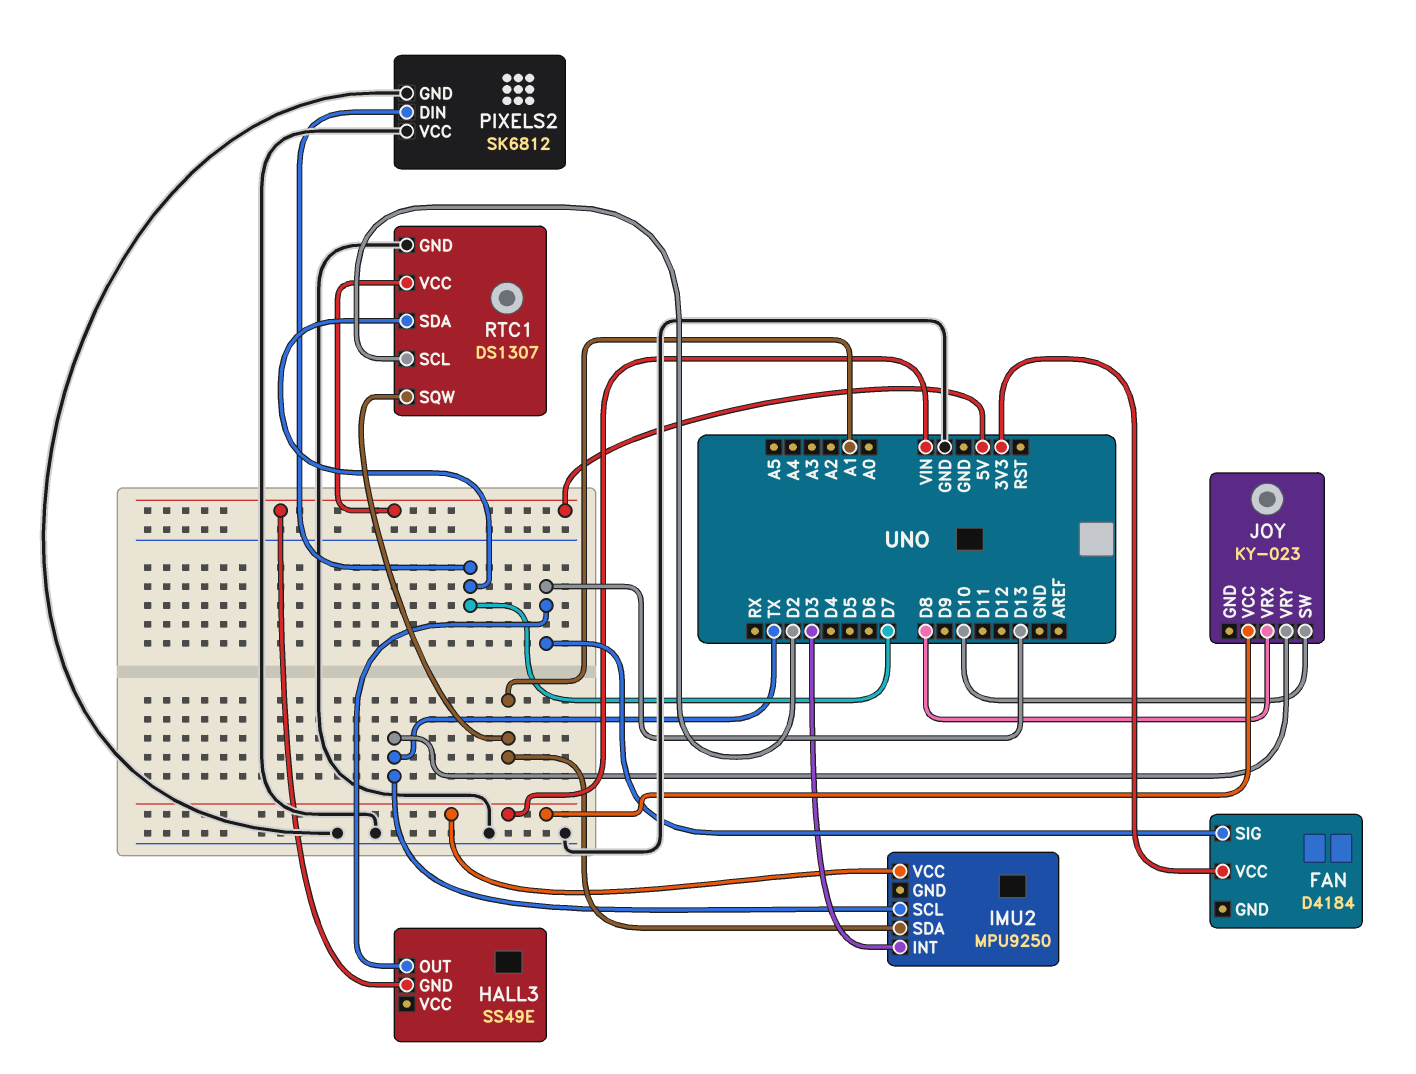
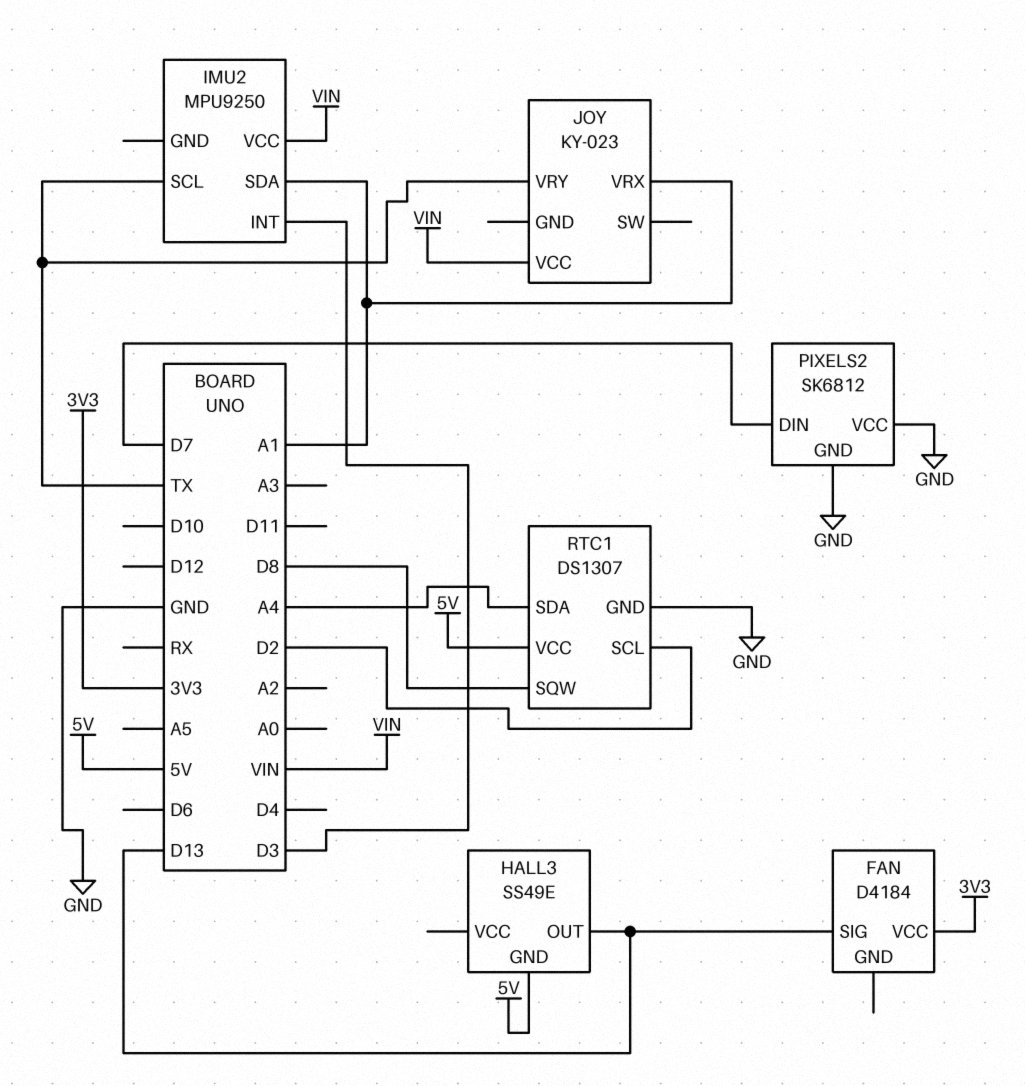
JOY pin SW: D10 -> none
JOY pin VRX: D8 -> A1
RTC1 pin SDA: D7 -> A4
RTC1 pin SQW: A1 -> D8

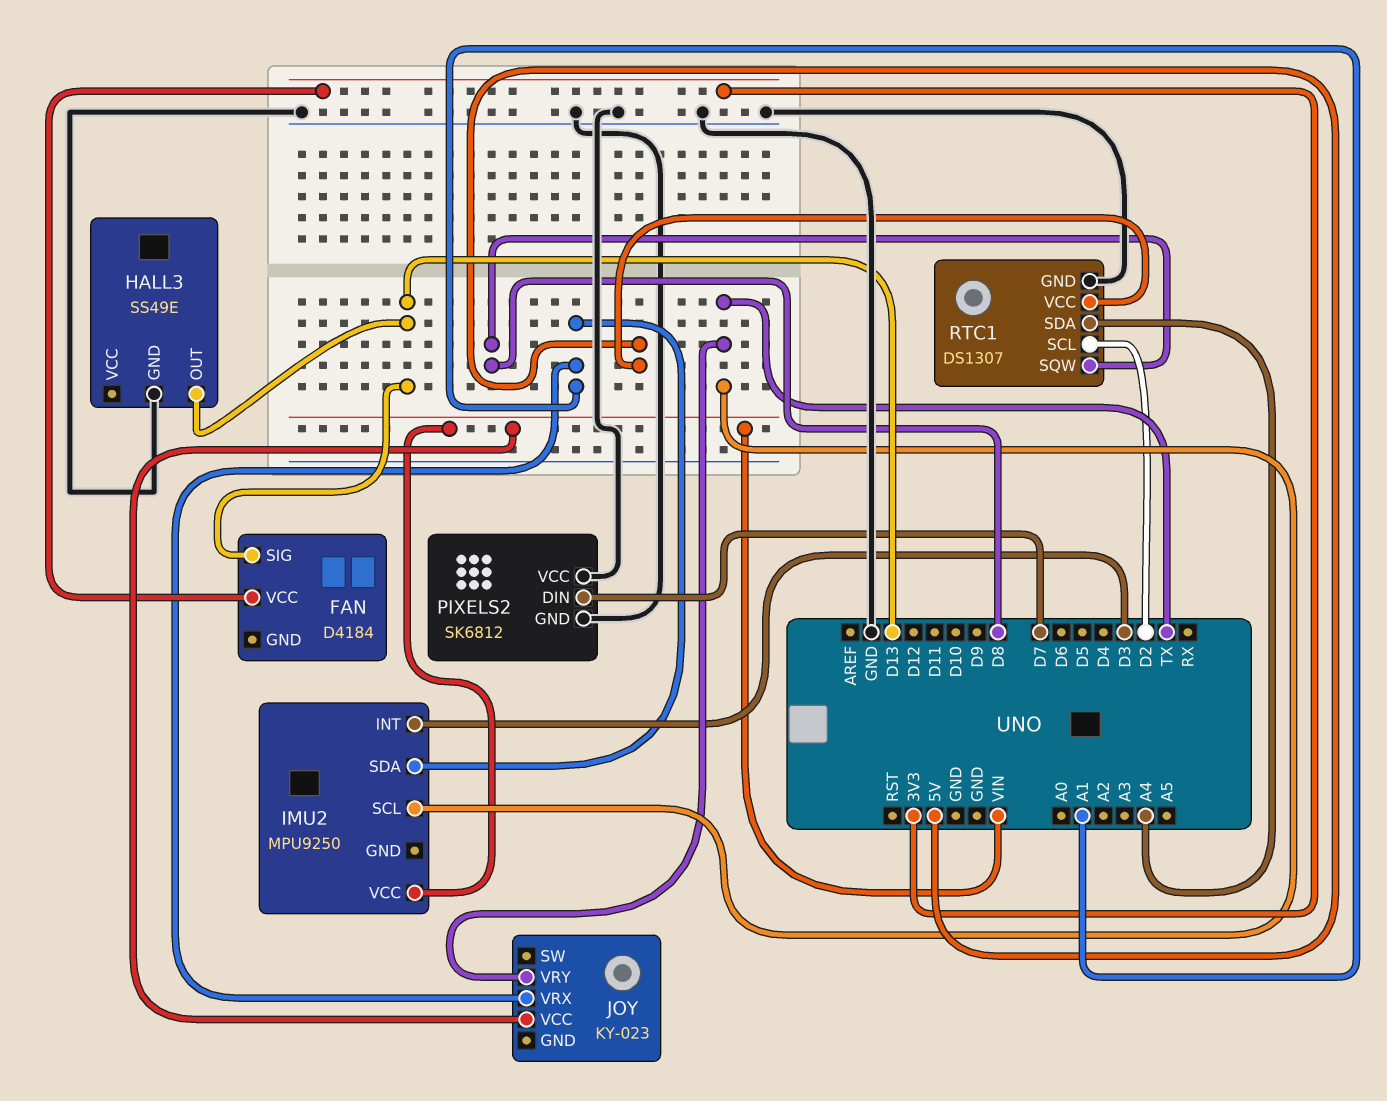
HALL3 pin GND: 5V -> GND

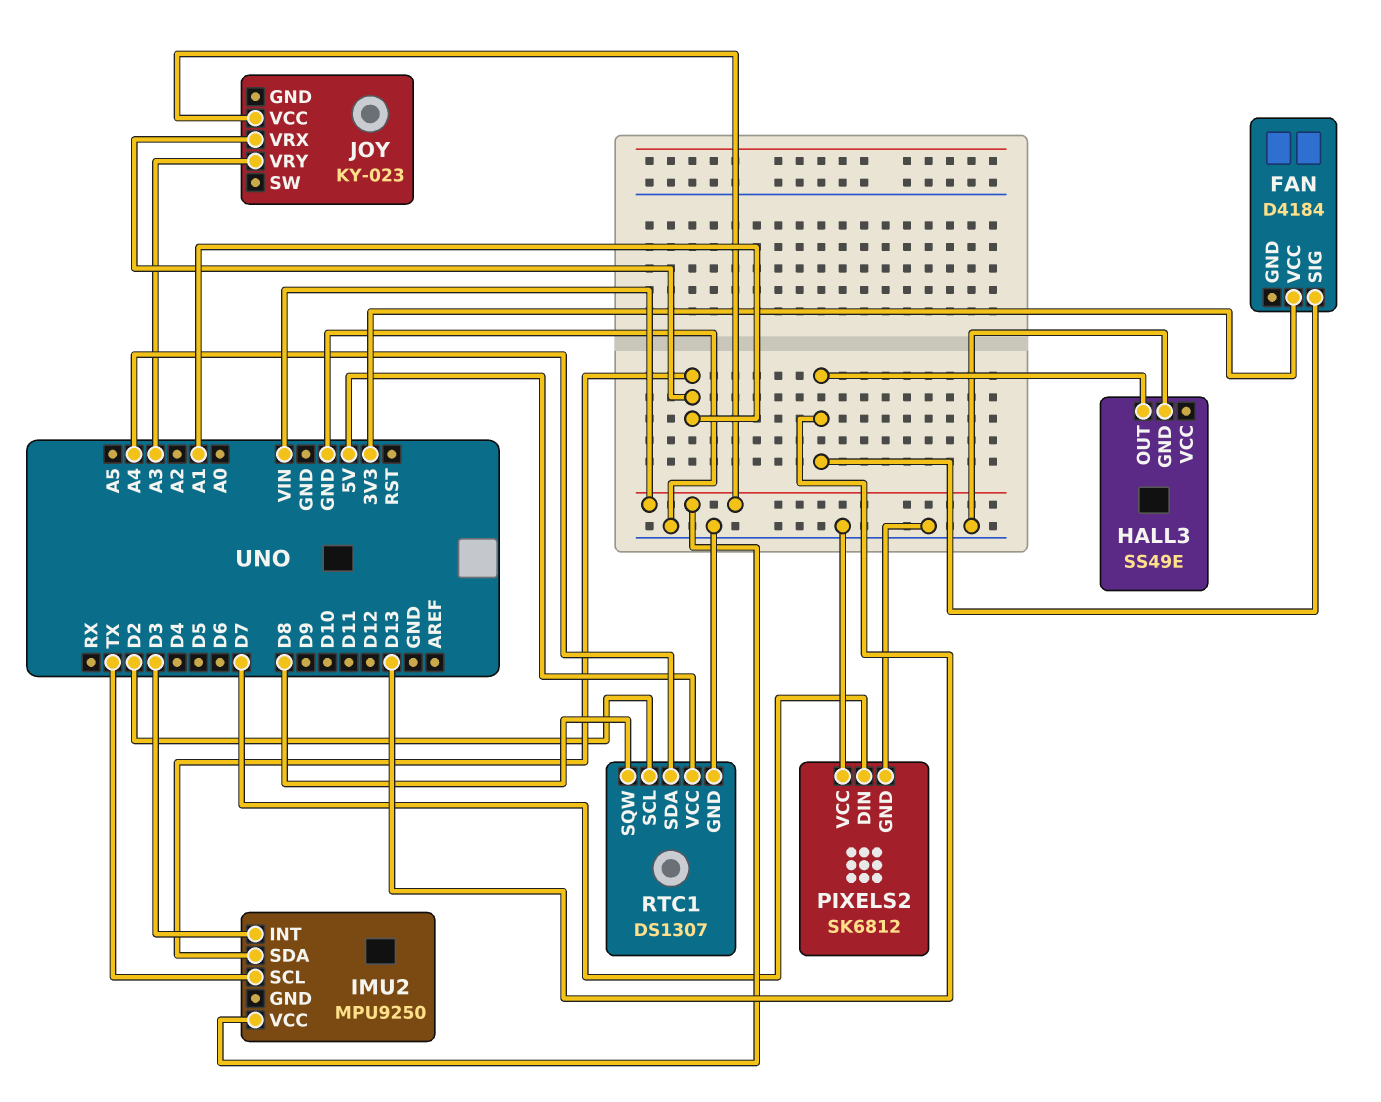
JOY pin VRY: TX -> A3

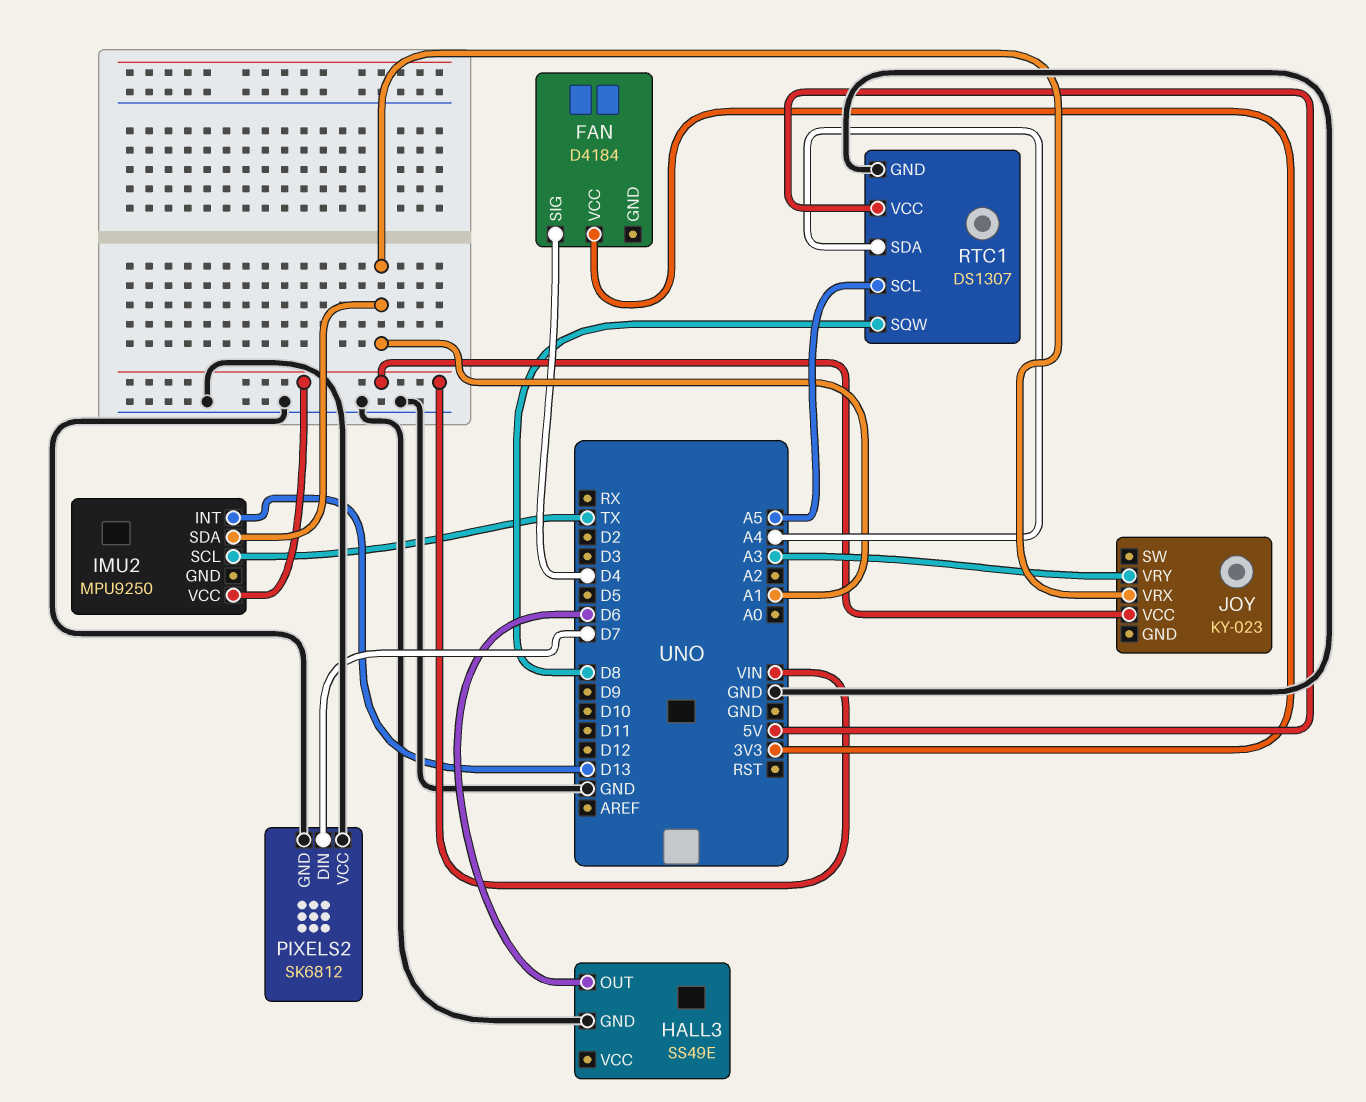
FAN pin SIG: D13 -> D4
HALL3 pin OUT: D13 -> D6
IMU2 pin INT: D3 -> D13
RTC1 pin SCL: D2 -> A5

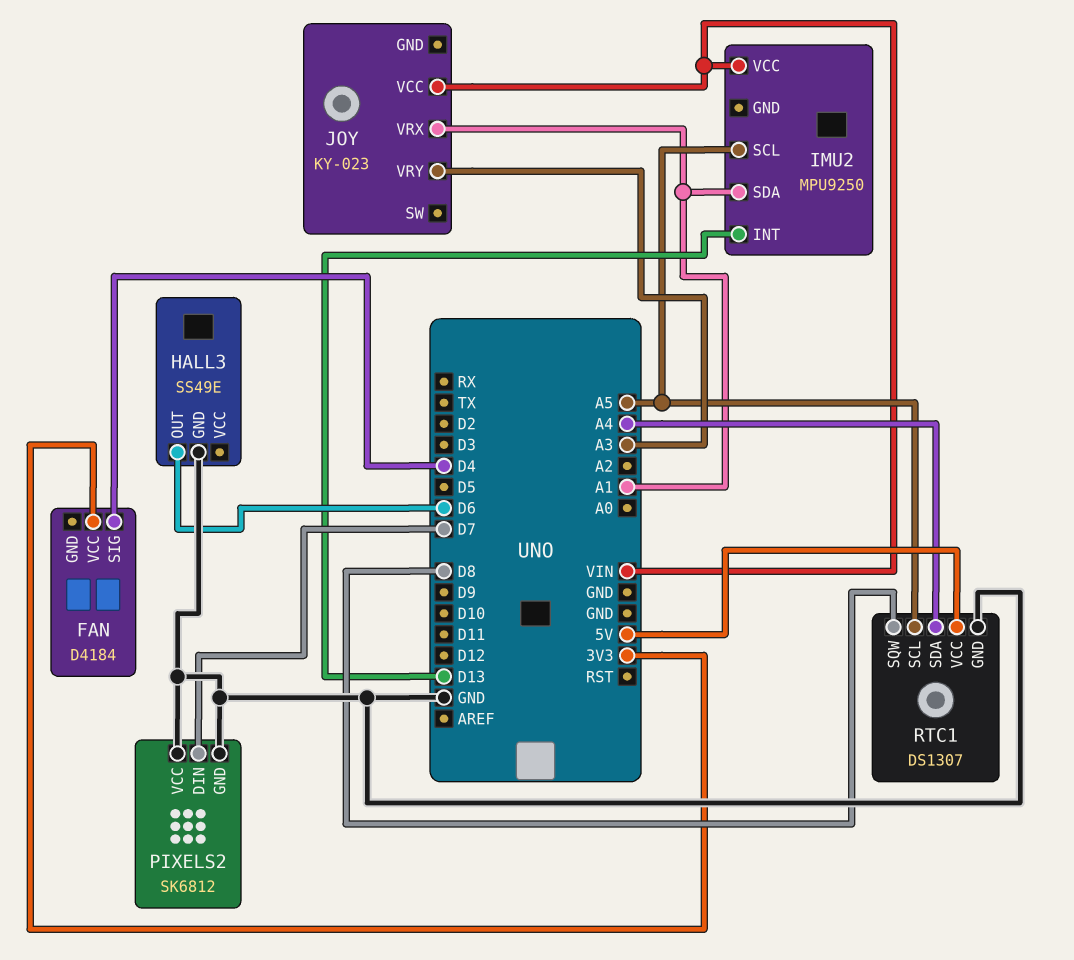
IMU2 pin SCL: TX -> A5

